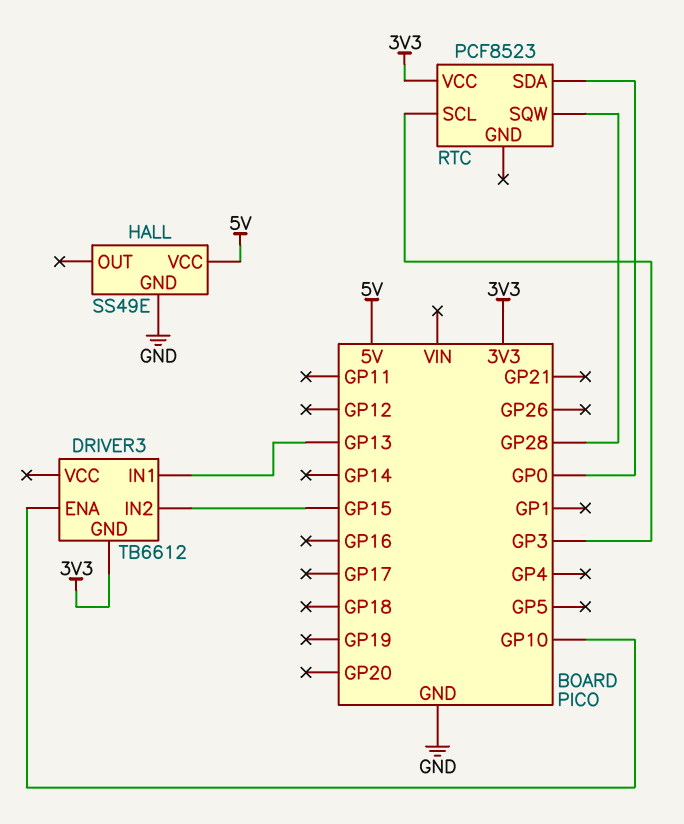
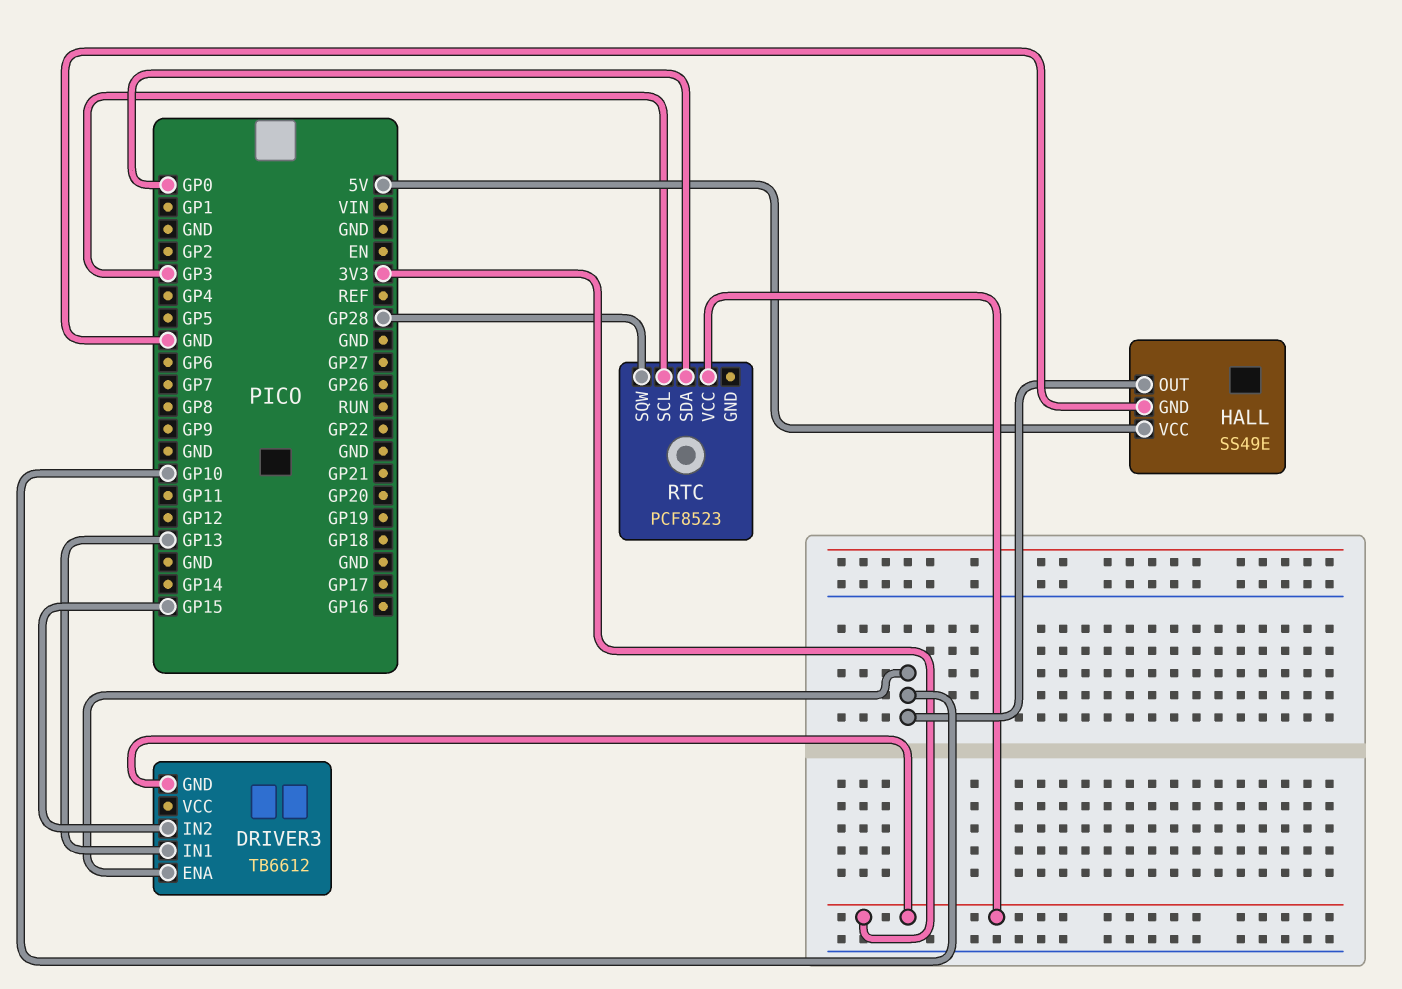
HALL pin OUT: none -> GP10

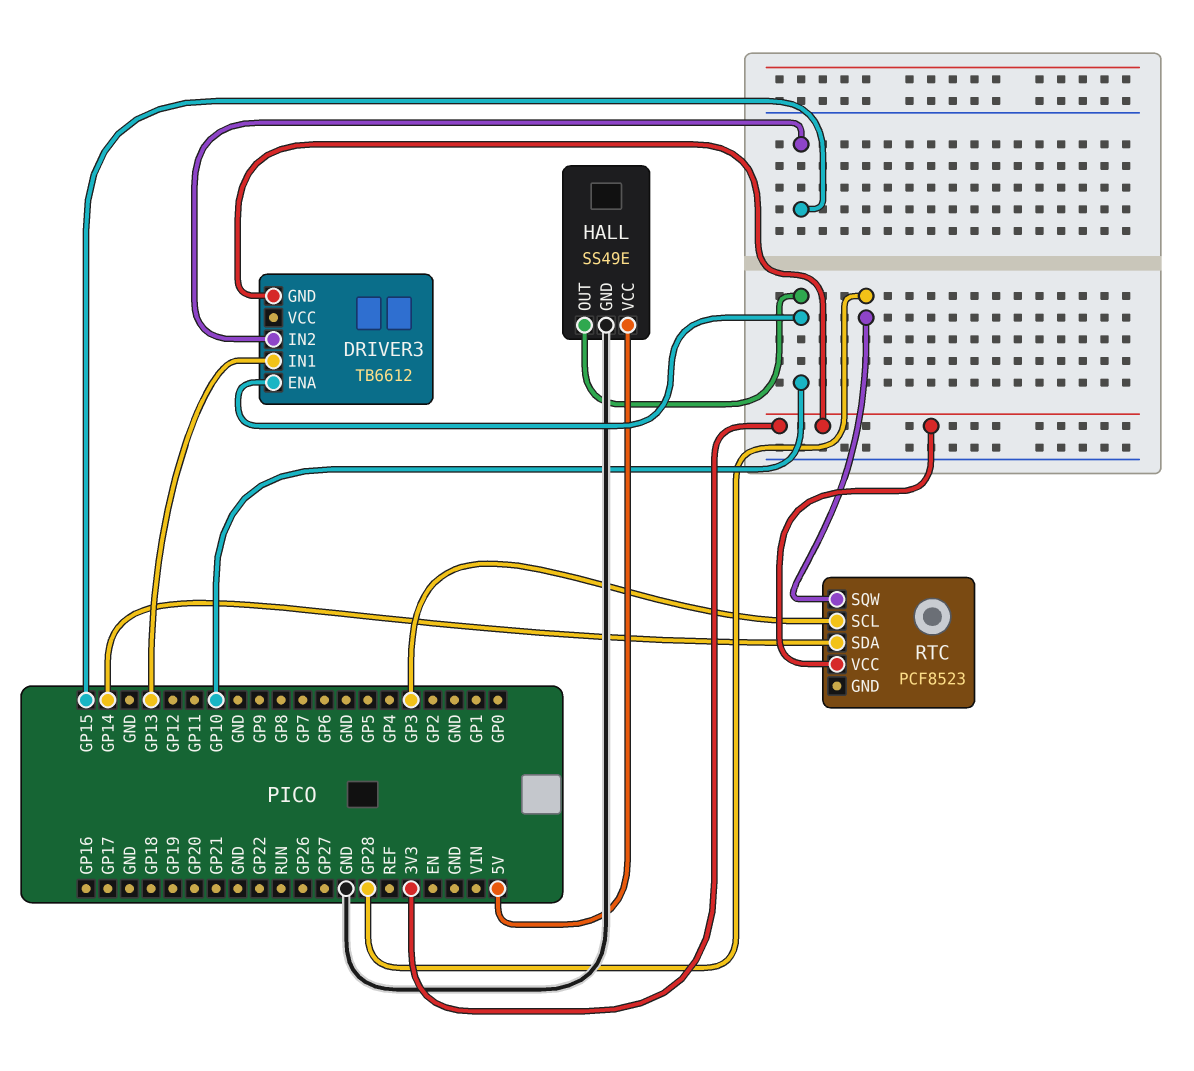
RTC pin SDA: GP0 -> GP14

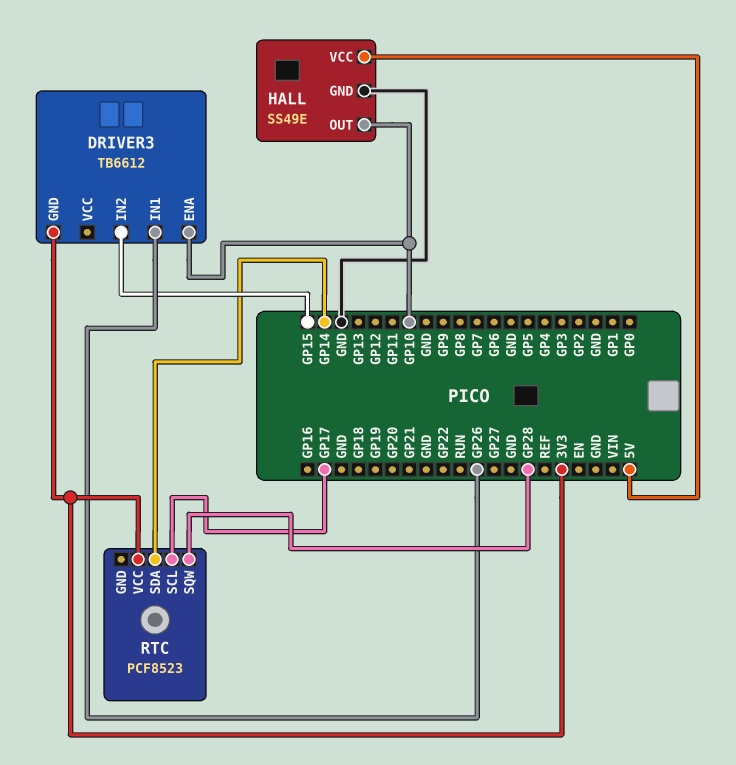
DRIVER3 pin IN1: GP13 -> GP26
RTC pin SCL: GP3 -> GP17

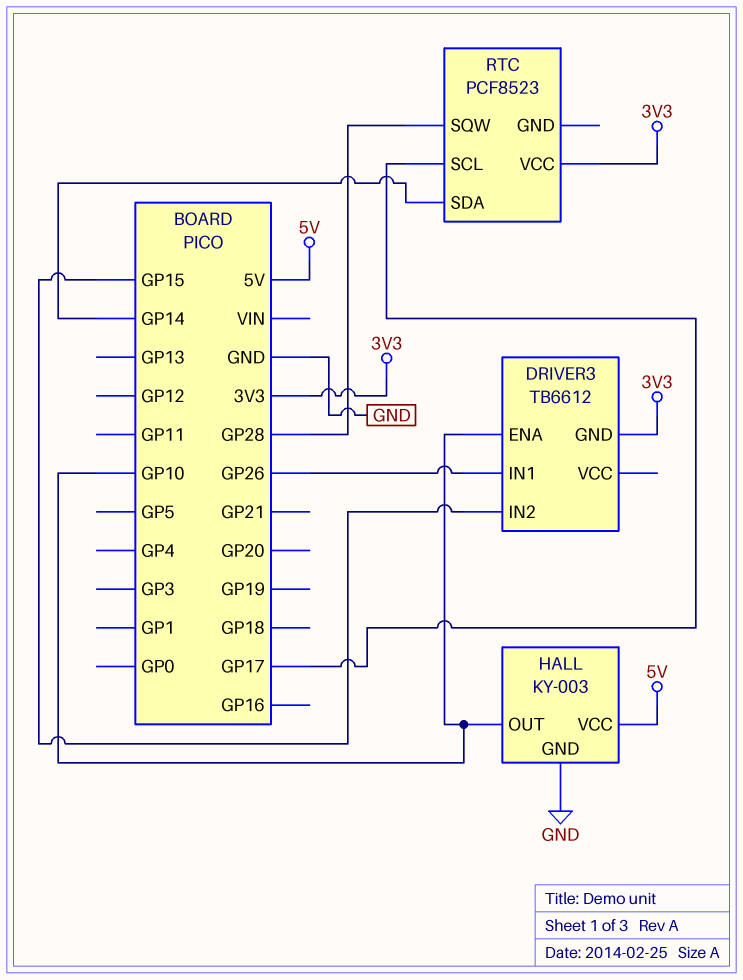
HALL: SS49E -> KY-003

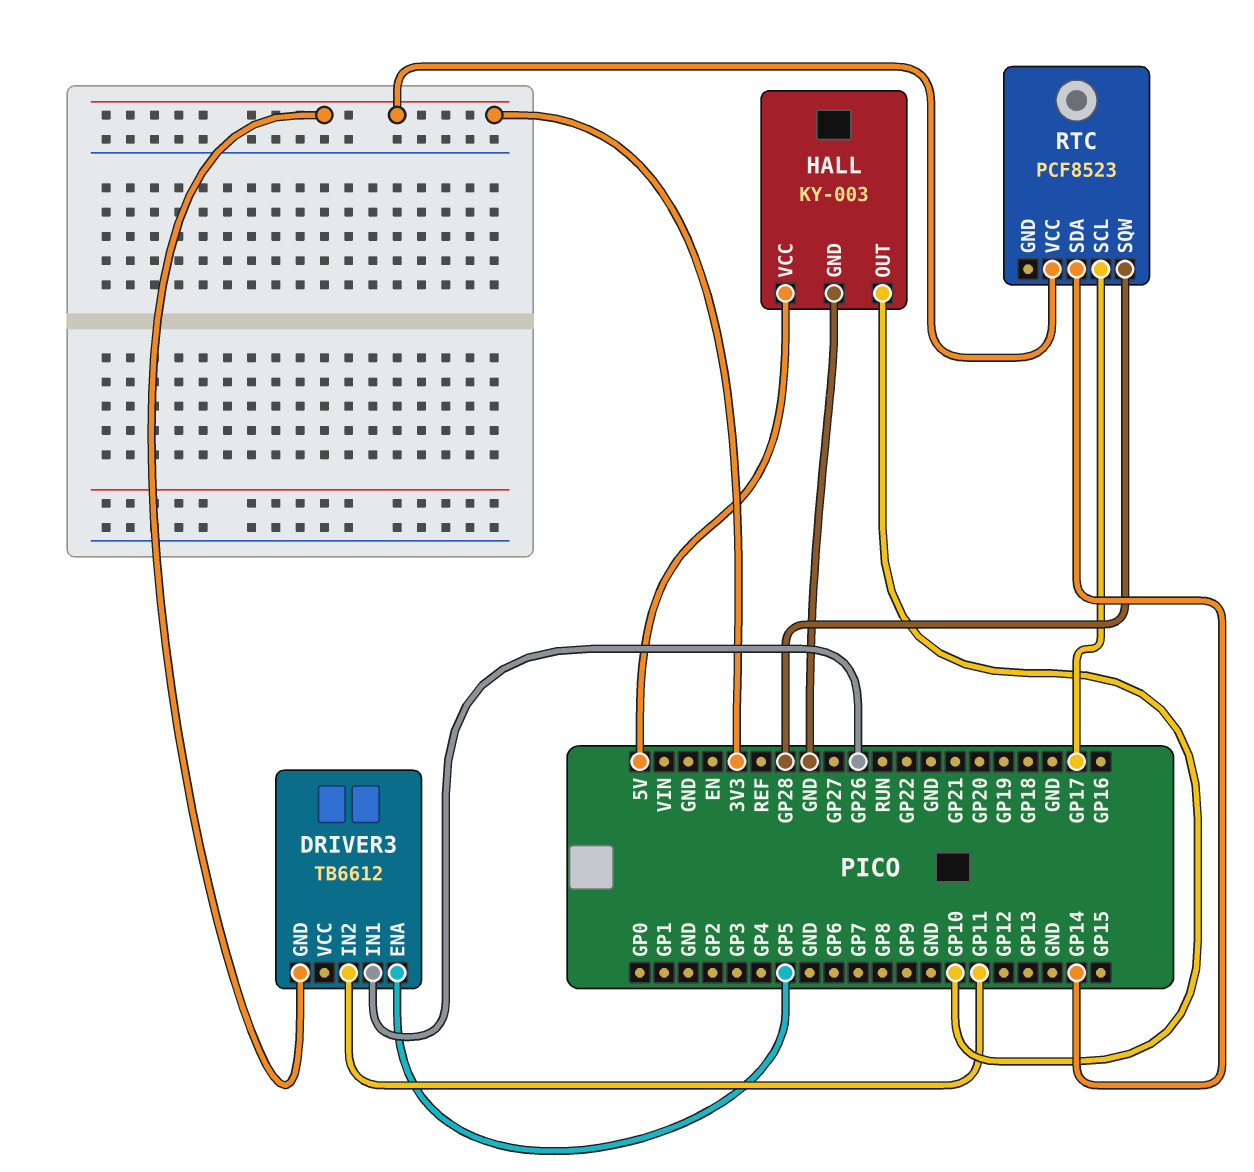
DRIVER3 pin ENA: GP10 -> GP5
DRIVER3 pin IN2: GP15 -> GP11

